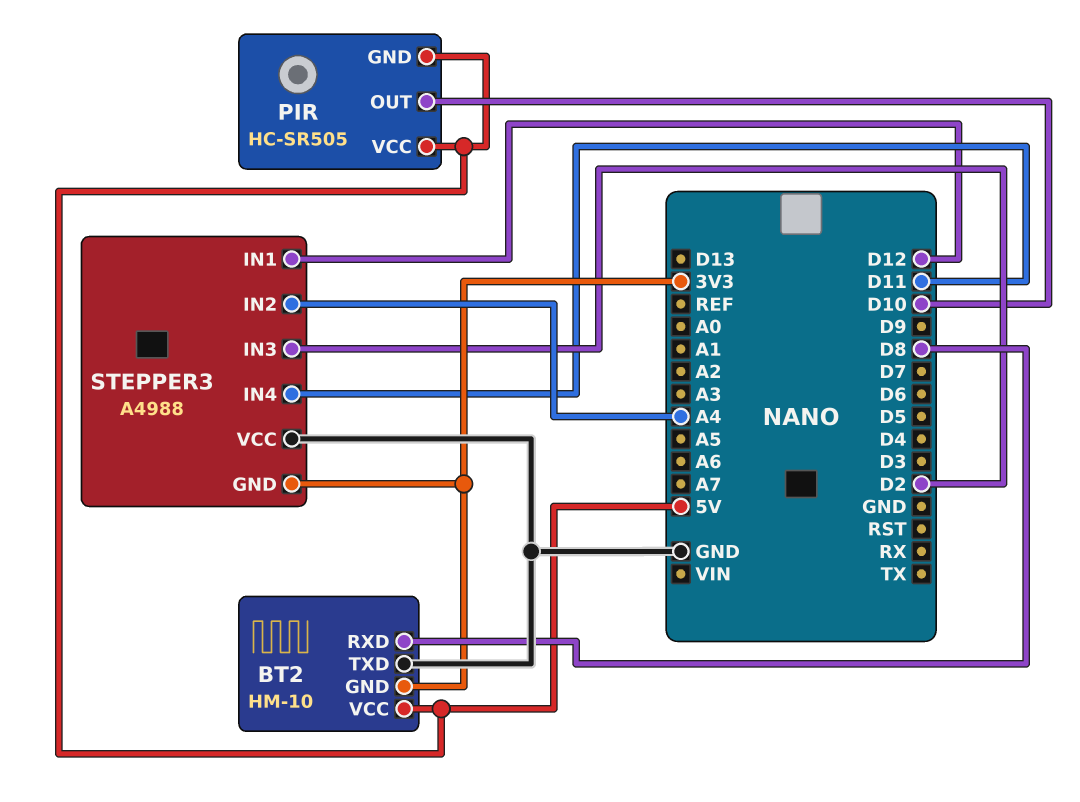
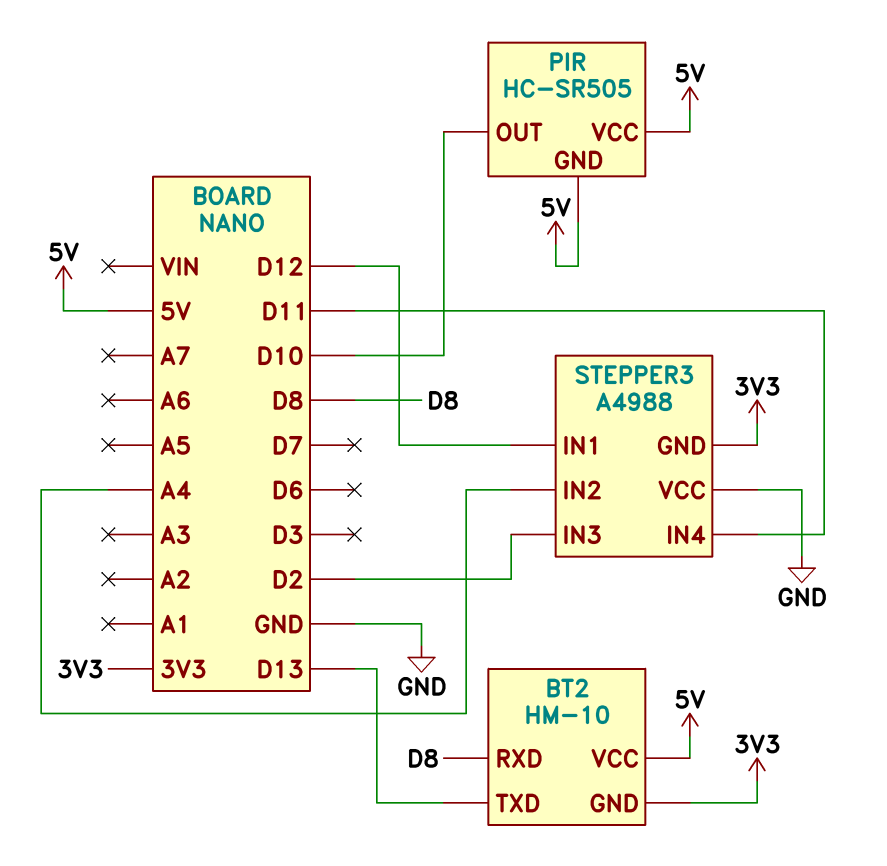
BT2 pin TXD: GND -> D13

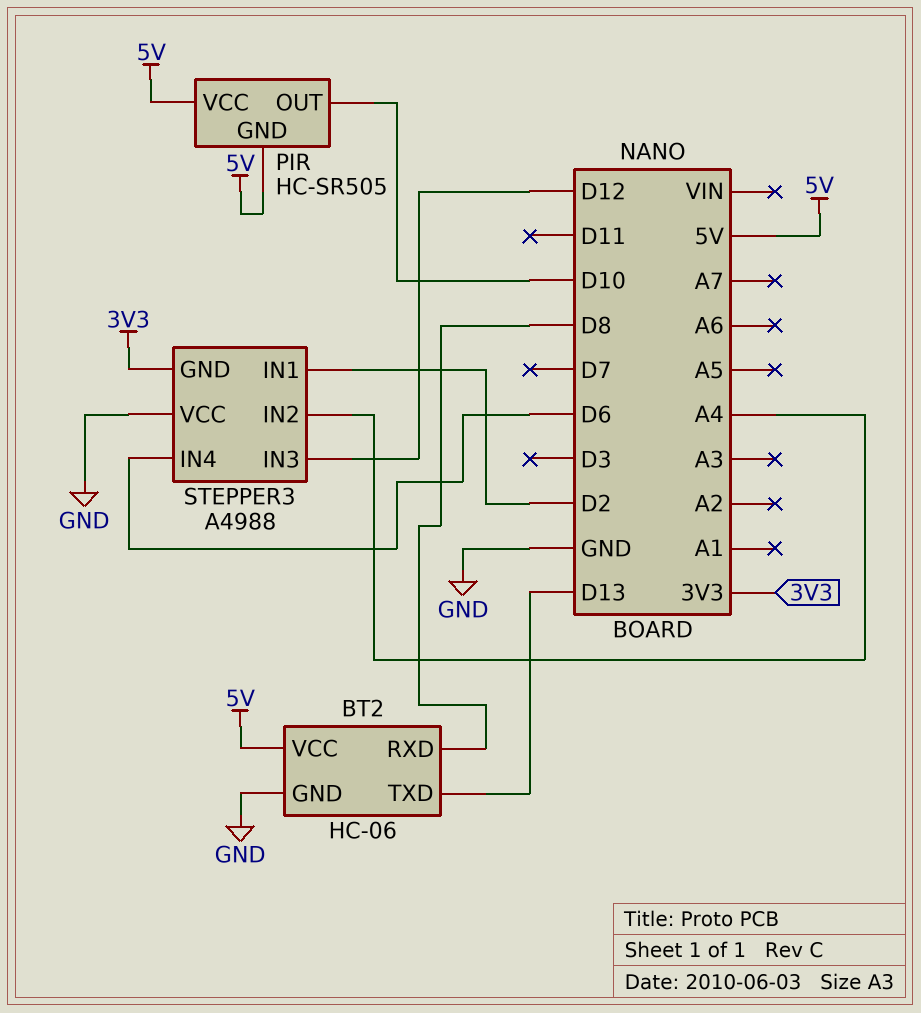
BT2: HM-10 -> HC-06
BT2 pin GND: 3V3 -> GND
STEPPER3 pin IN1: D12 -> D2
STEPPER3 pin IN3: D2 -> D12
STEPPER3 pin IN4: D11 -> D6

